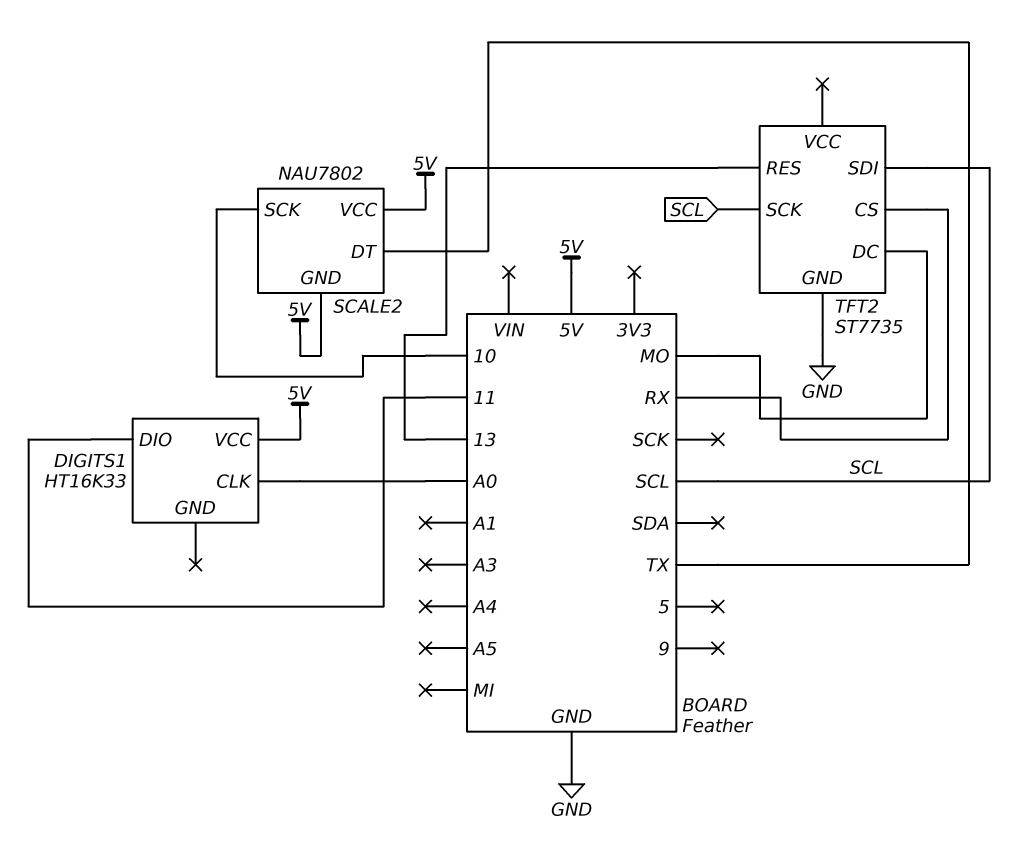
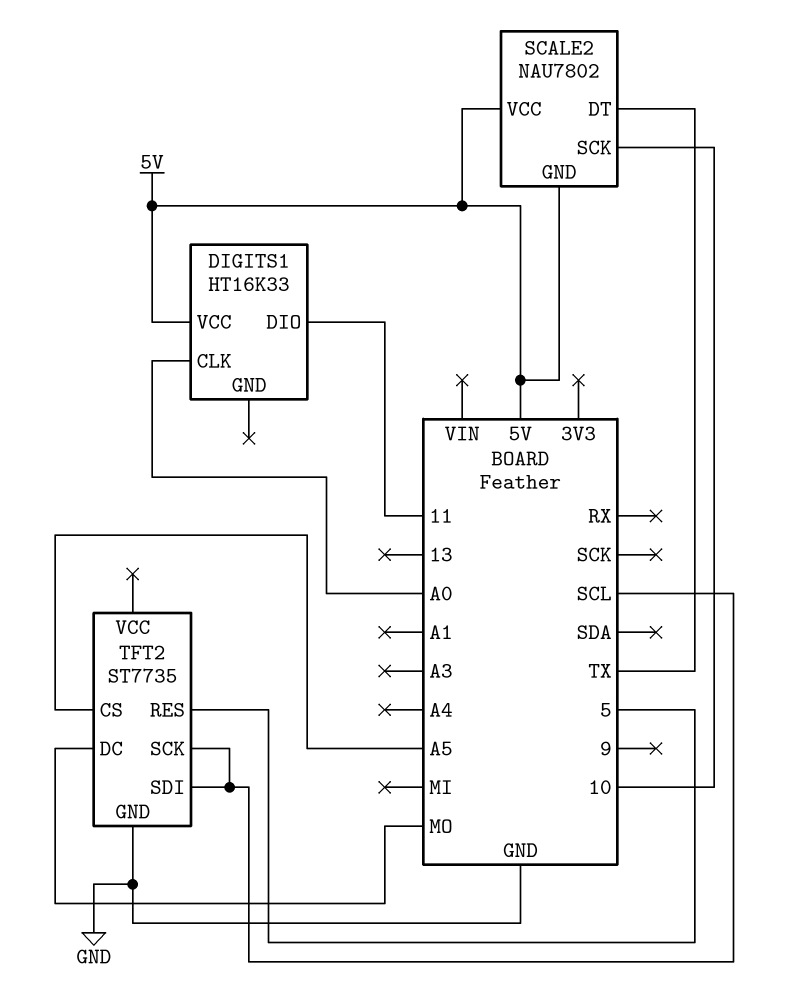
TFT2 pin CS: RX -> A5
TFT2 pin RES: 13 -> 5

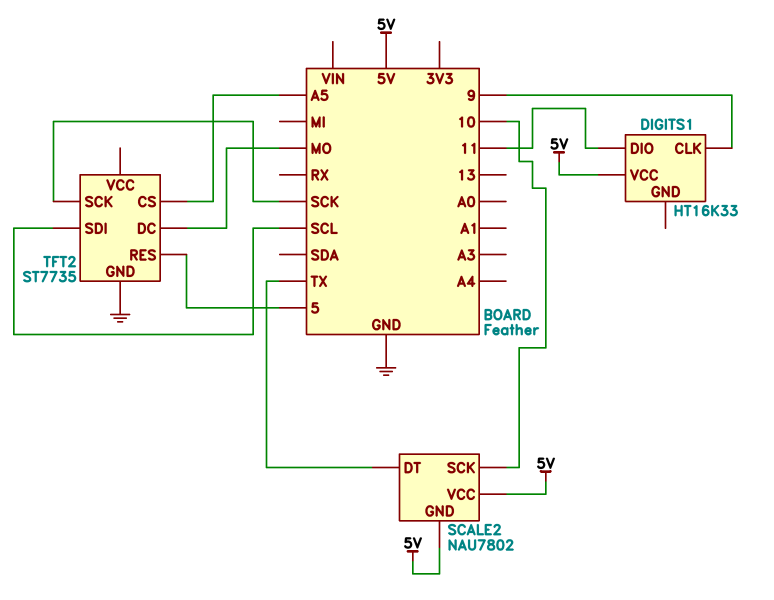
DIGITS1 pin CLK: A0 -> 9
TFT2 pin SCK: SCL -> SCK

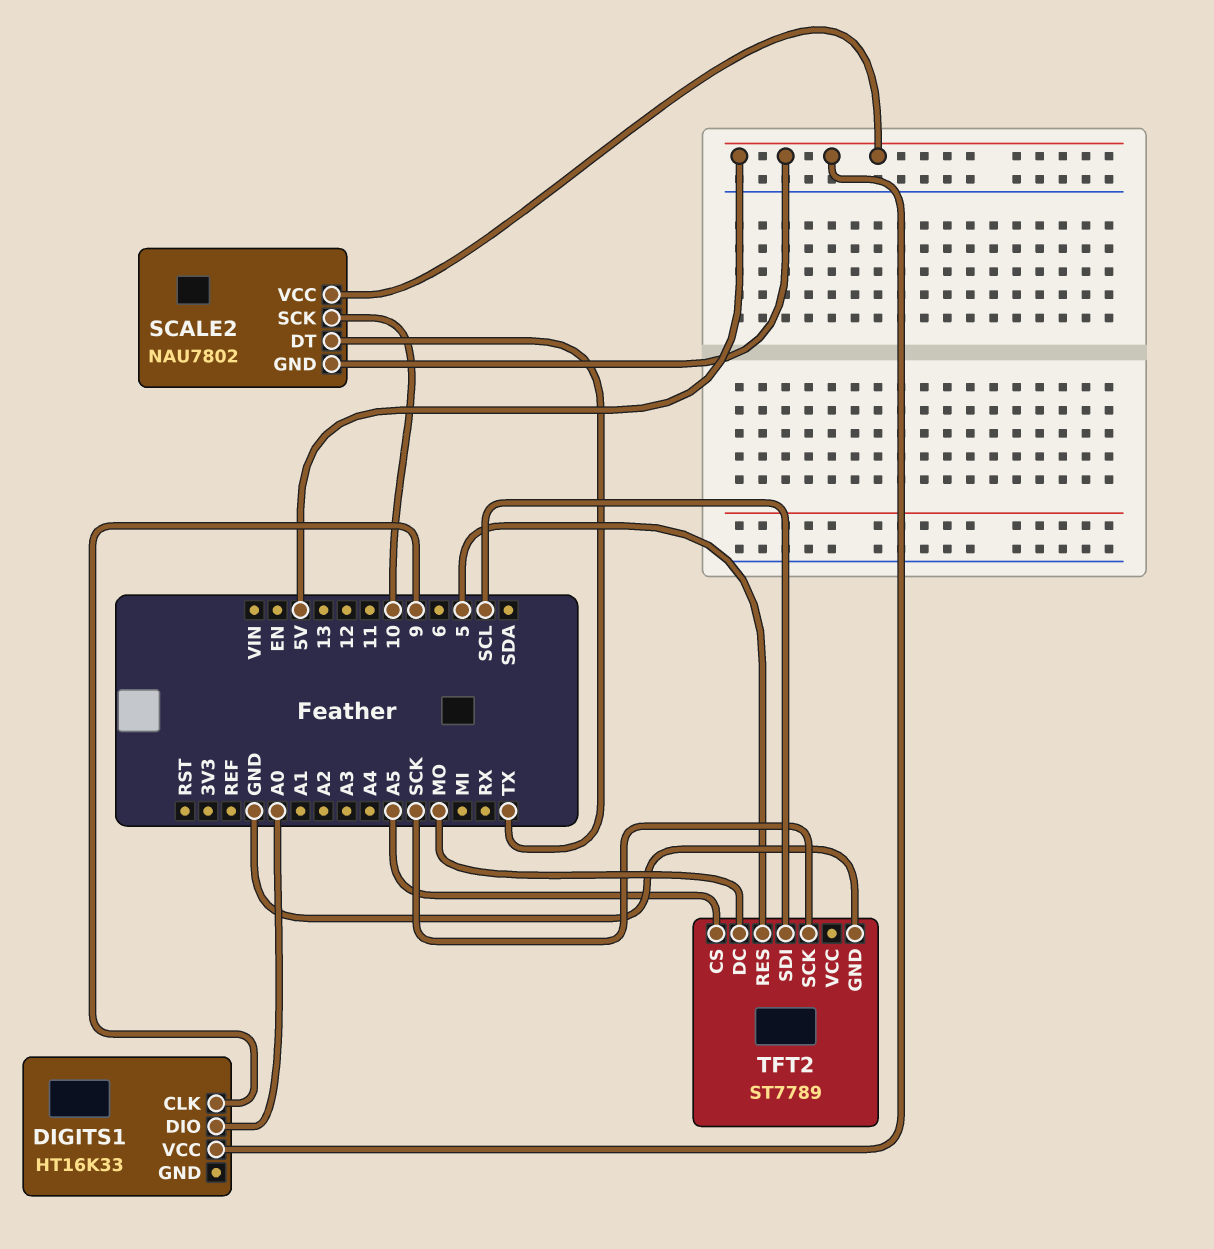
DIGITS1 pin DIO: 11 -> A0
TFT2: ST7735 -> ST7789

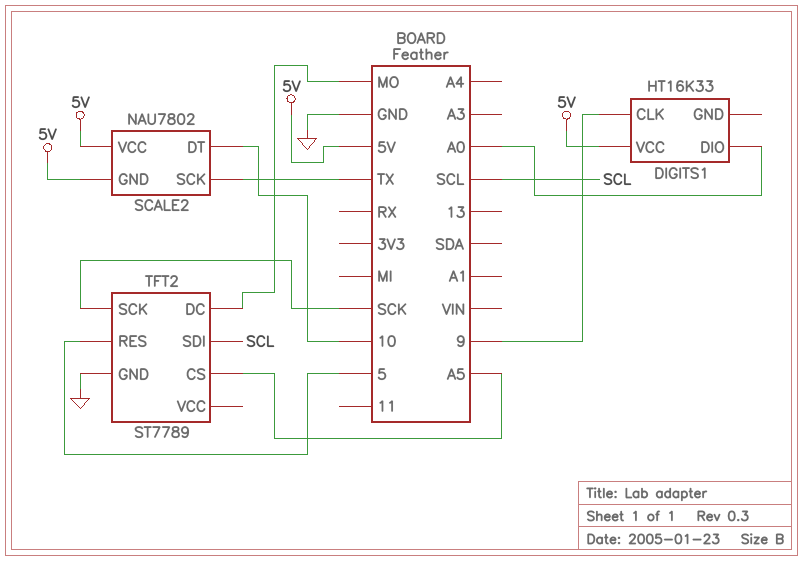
SCALE2 pin DT: TX -> 10
SCALE2 pin SCK: 10 -> TX

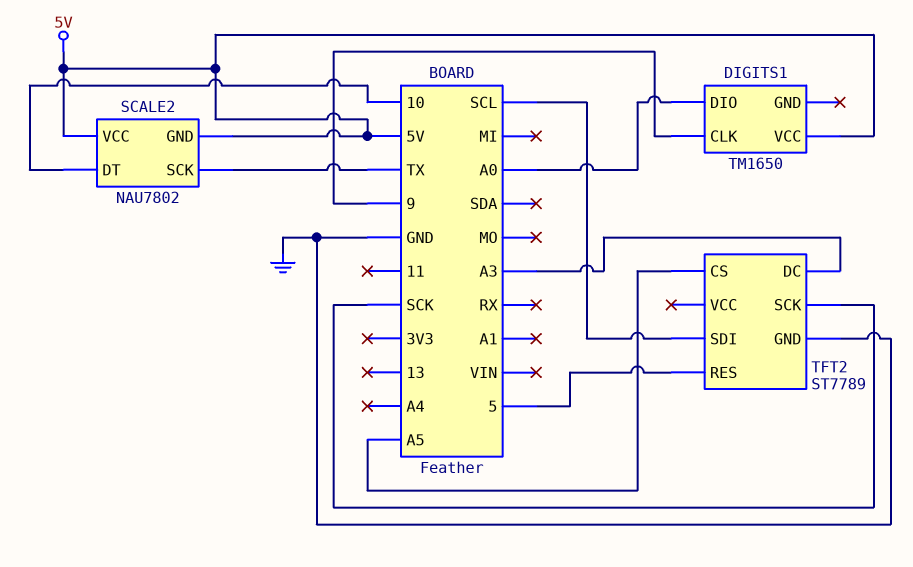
DIGITS1: HT16K33 -> TM1650
TFT2 pin DC: MO -> A3

